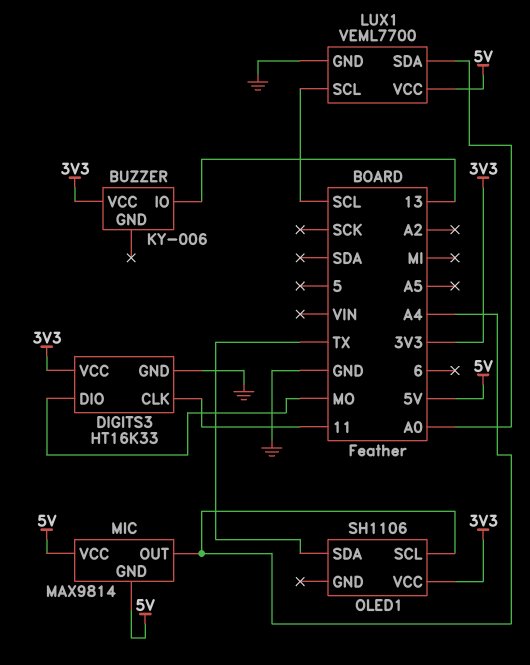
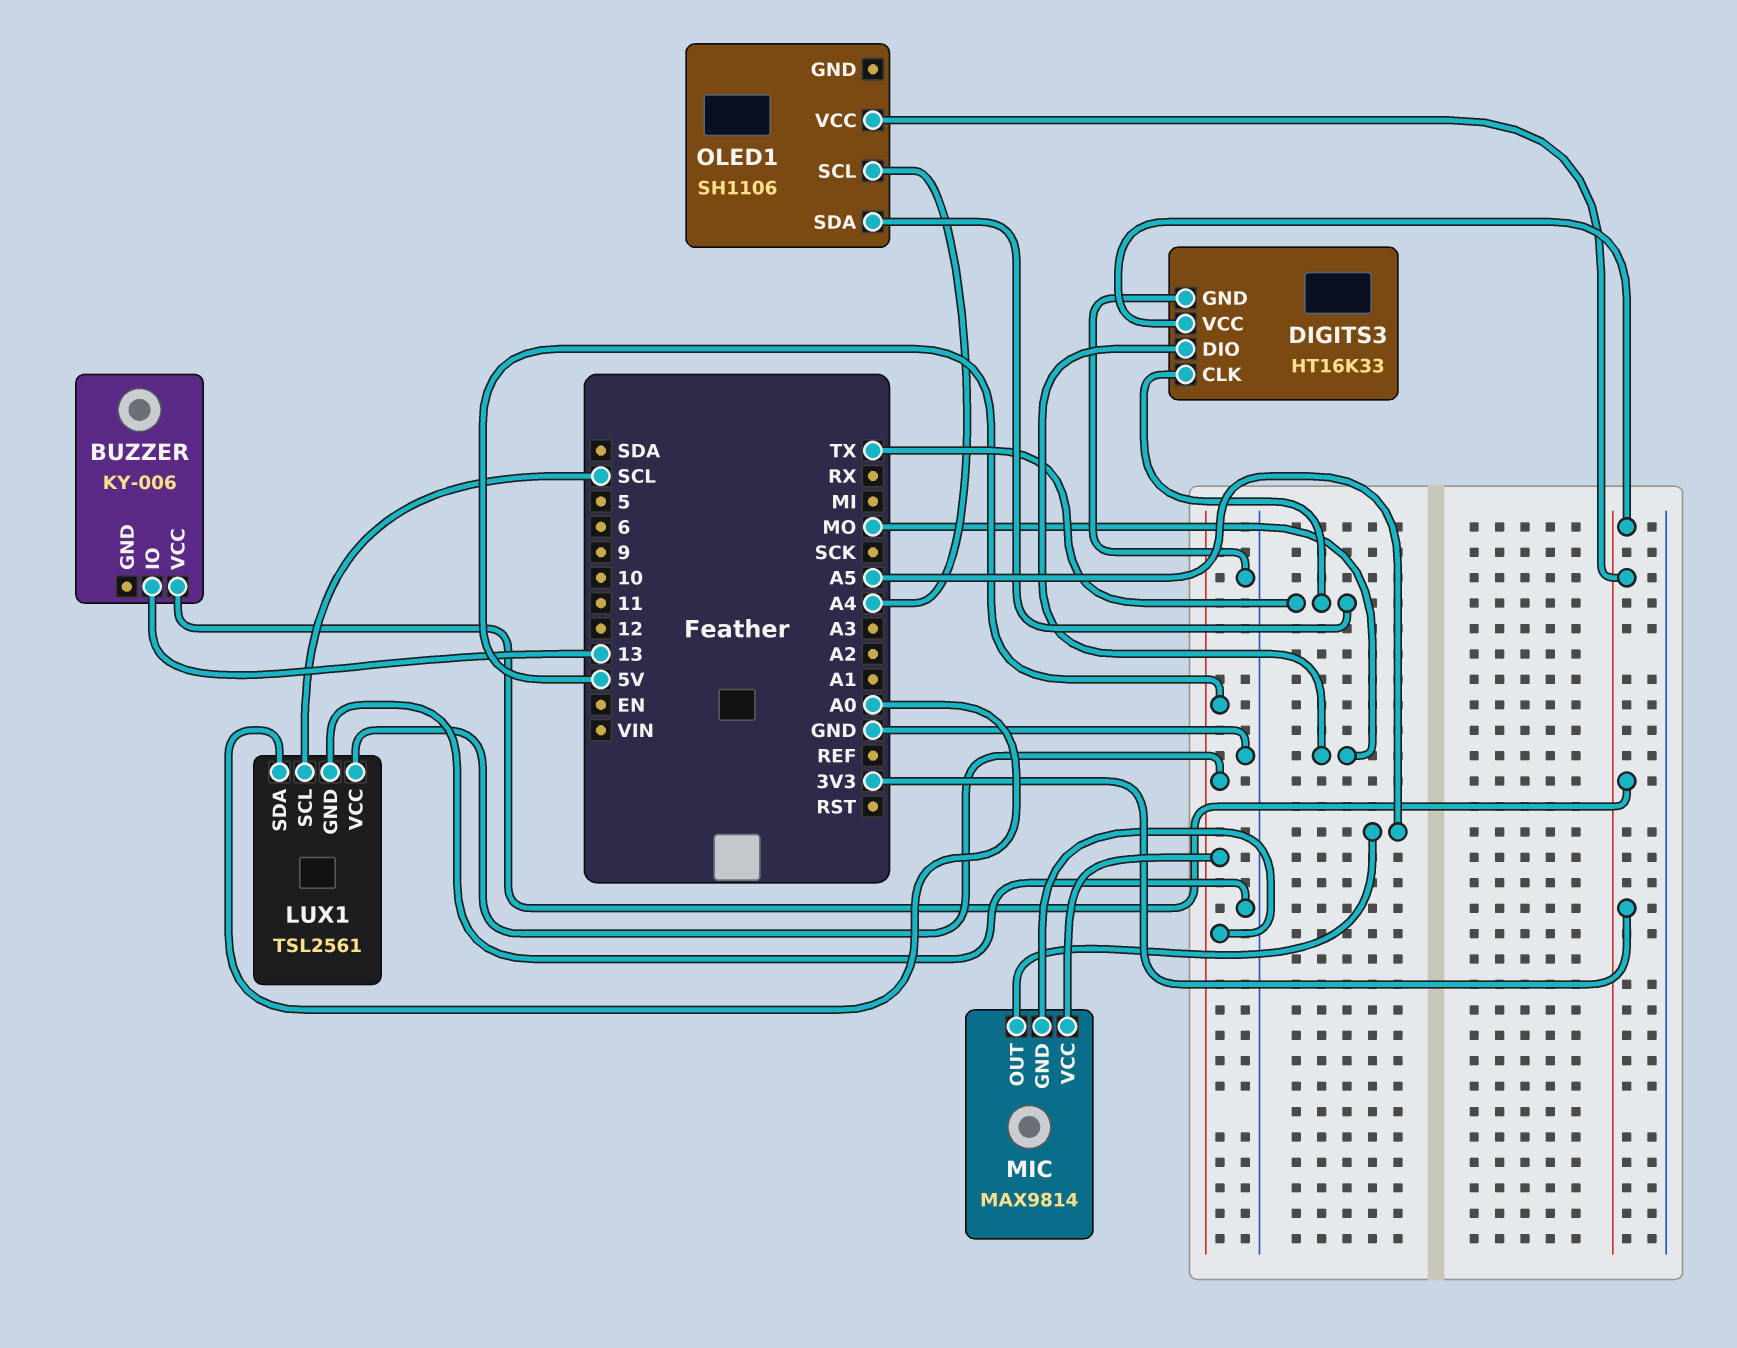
DIGITS3 pin CLK: 11 -> TX
LUX1: VEML7700 -> TSL2561
MIC pin OUT: A4 -> A5

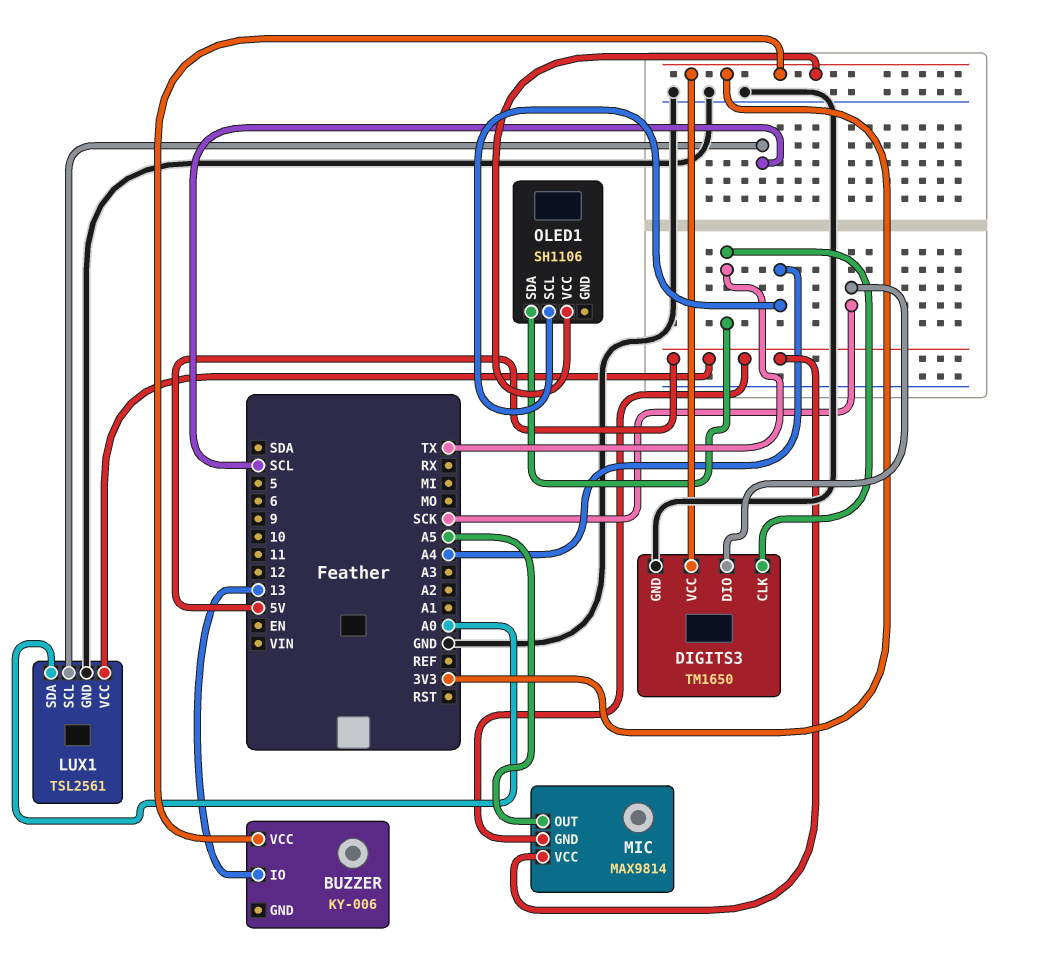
DIGITS3: HT16K33 -> TM1650
DIGITS3 pin DIO: MO -> SCK

